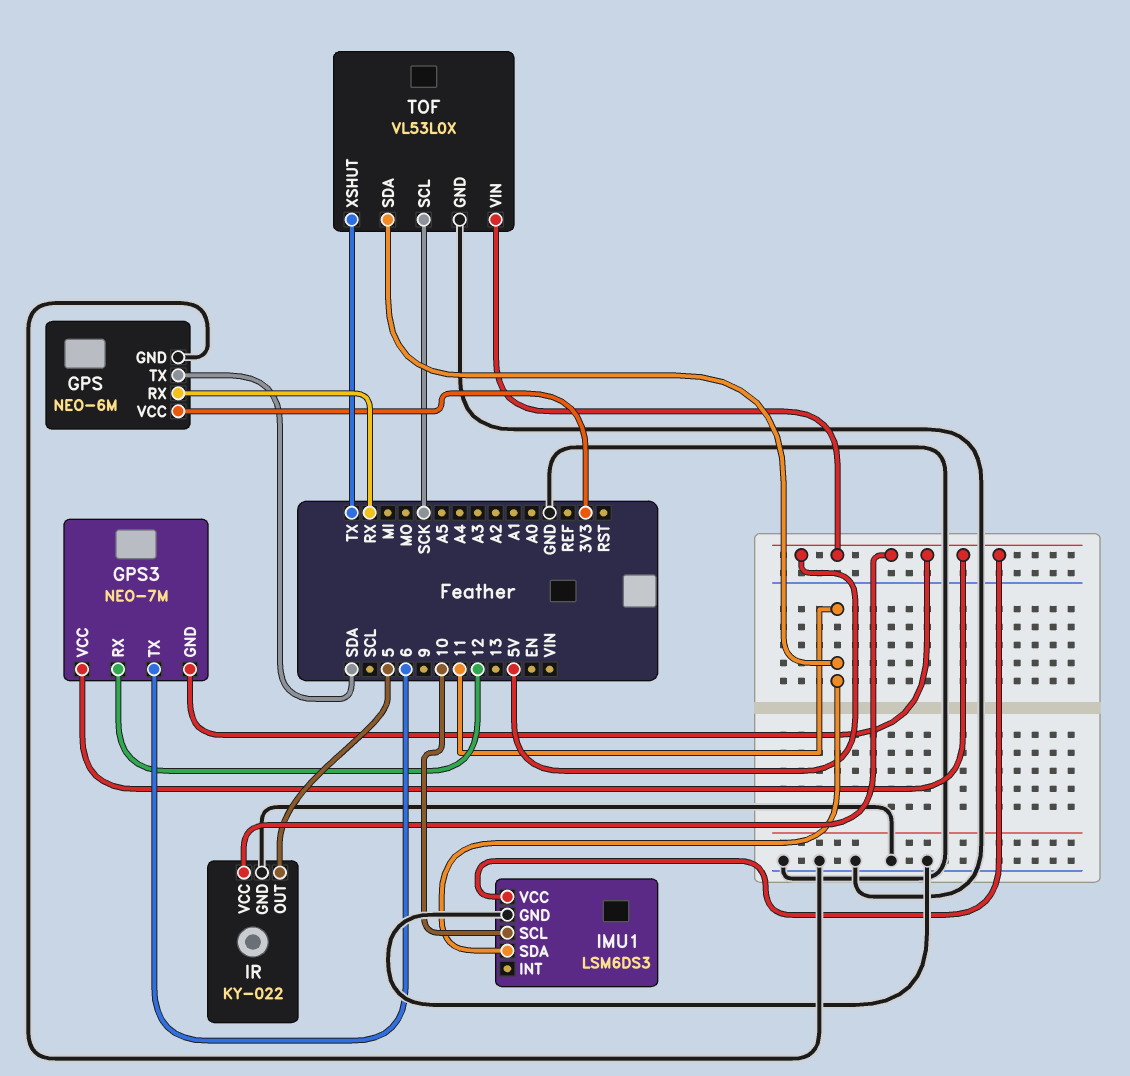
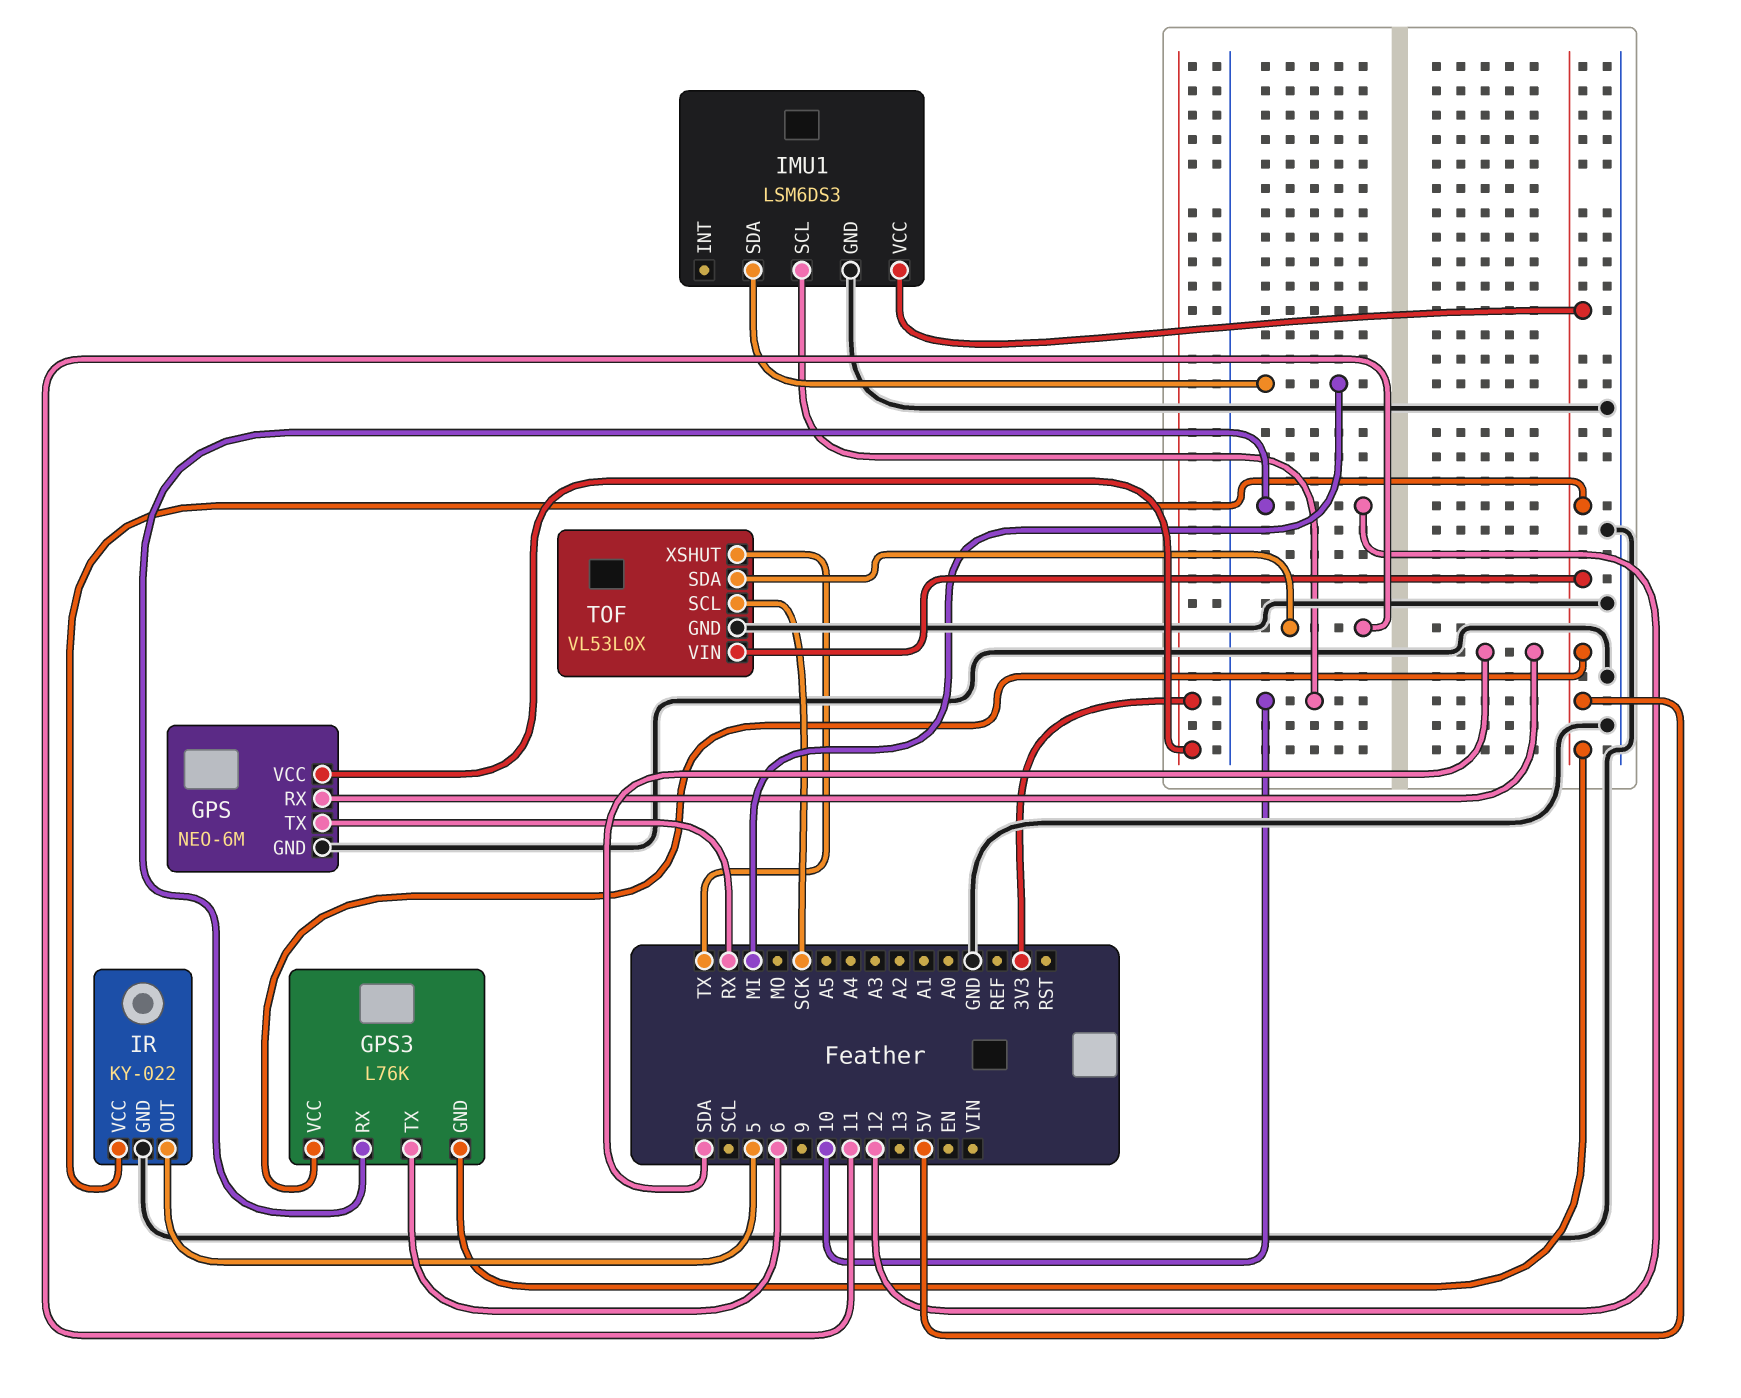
GPS pin RX: RX -> SDA
GPS pin TX: SDA -> RX
GPS3: NEO-7M -> L76K
IMU1 pin SDA: 11 -> MI

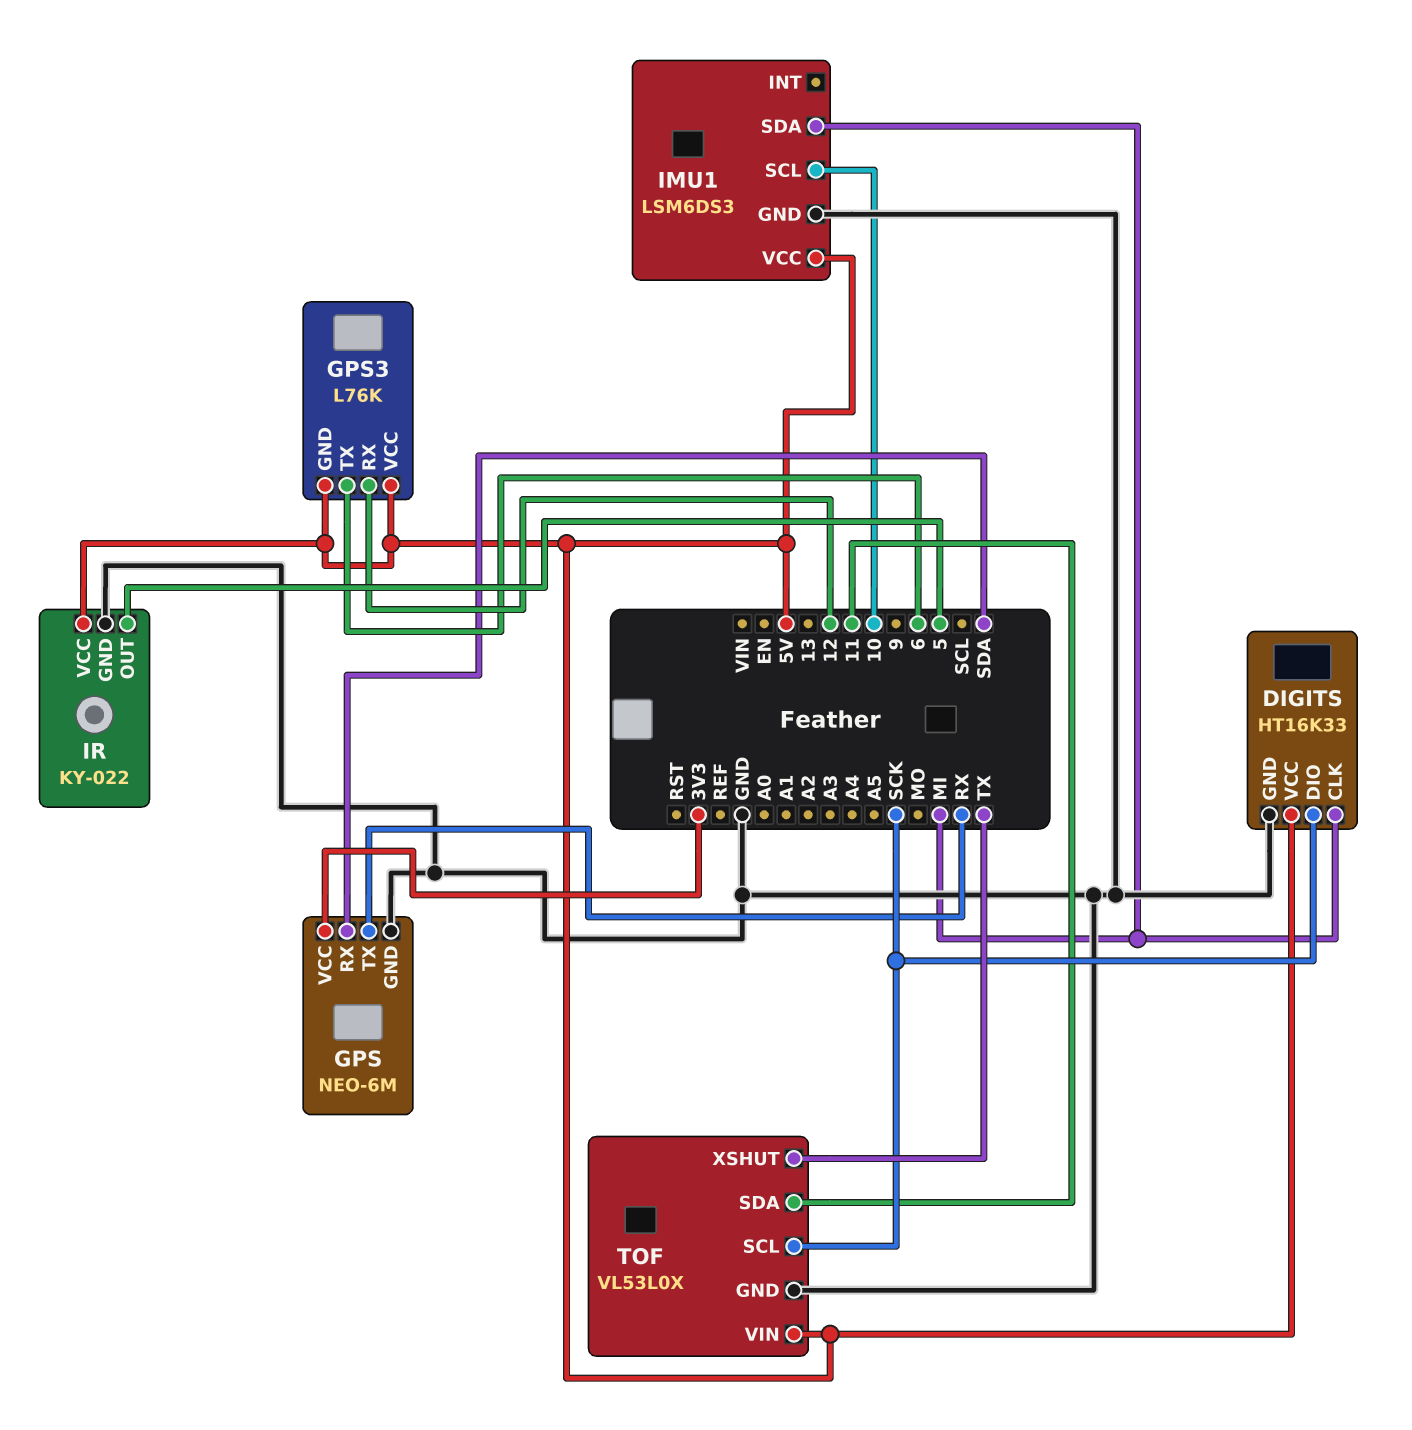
DIGITS: none -> HT16K33
DIGITS pin CLK: none -> MI
DIGITS pin DIO: none -> SCK
DIGITS pin GND: none -> GND
DIGITS pin VCC: none -> 5V

